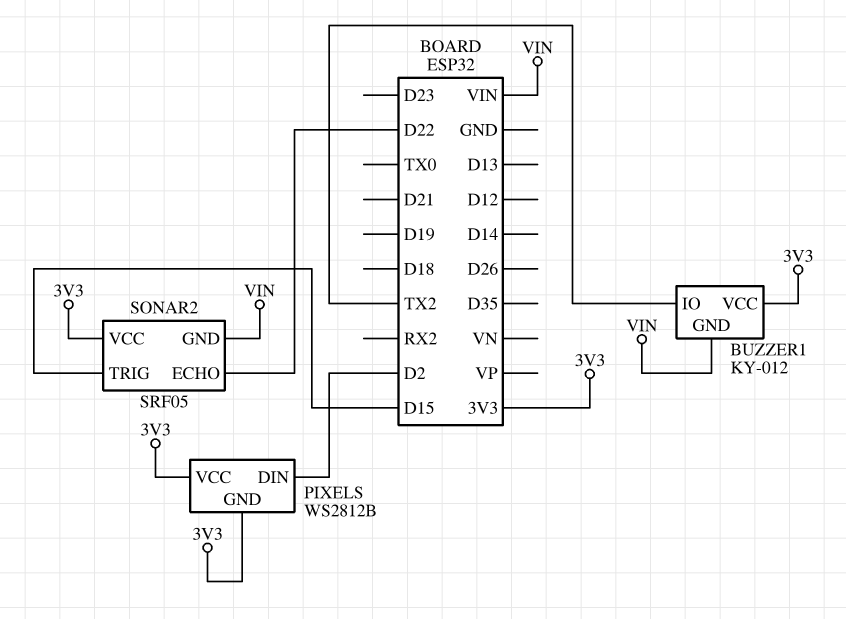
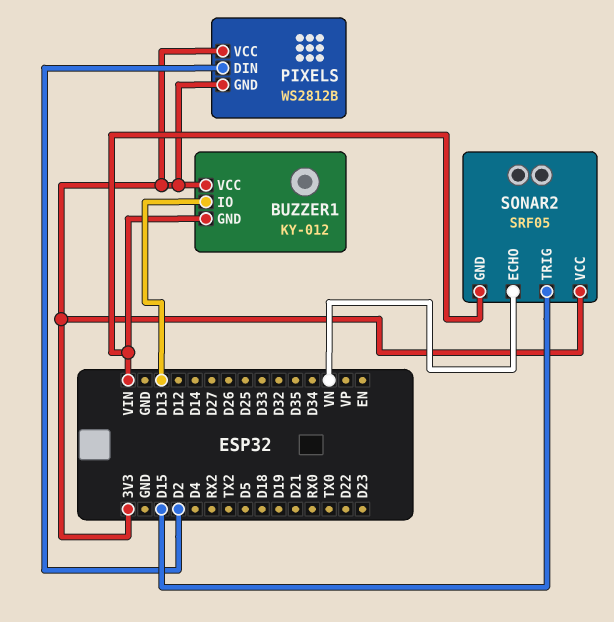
BUZZER1 pin IO: TX2 -> D13
SONAR2 pin ECHO: D22 -> VN

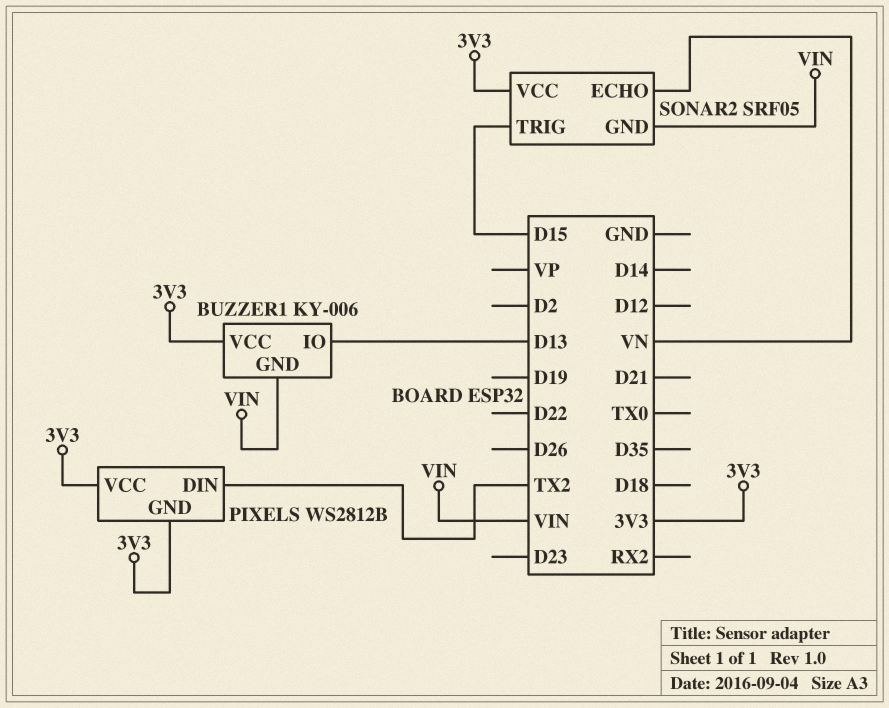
BUZZER1: KY-012 -> KY-006
PIXELS pin DIN: D2 -> TX2

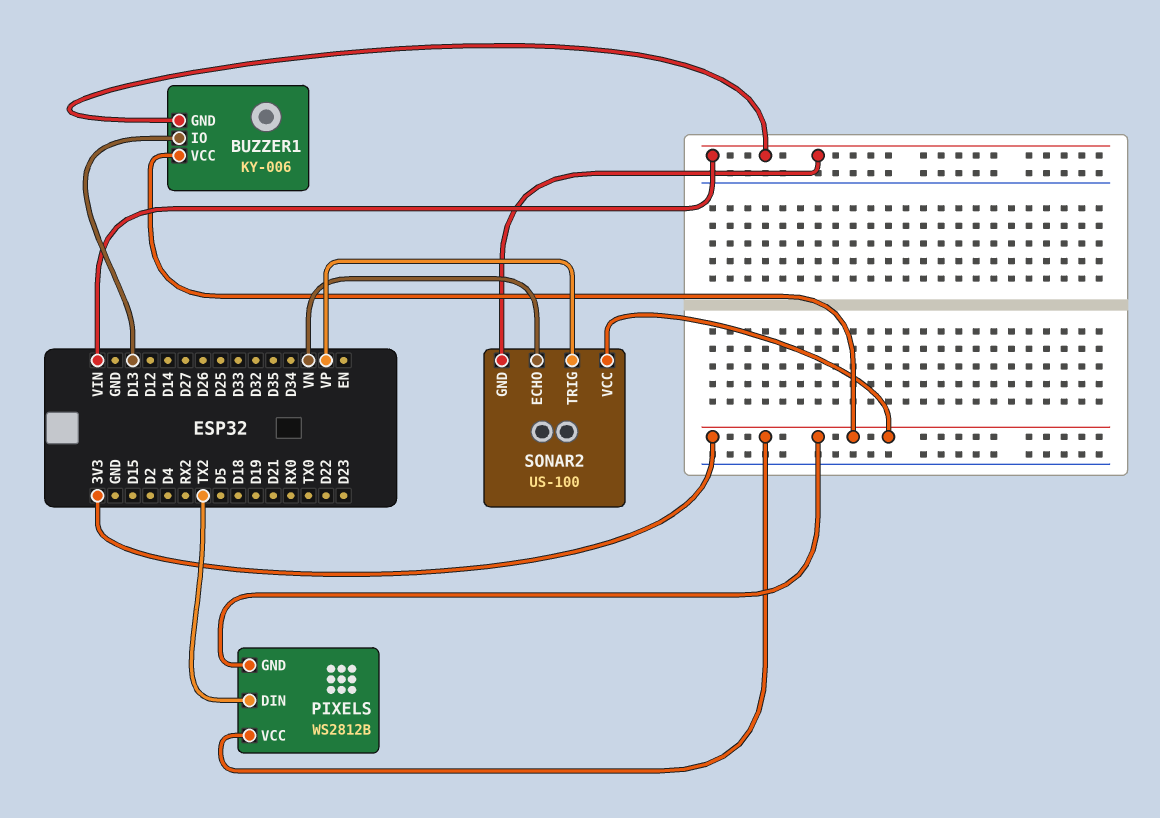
SONAR2: SRF05 -> US-100
SONAR2 pin TRIG: D15 -> VP

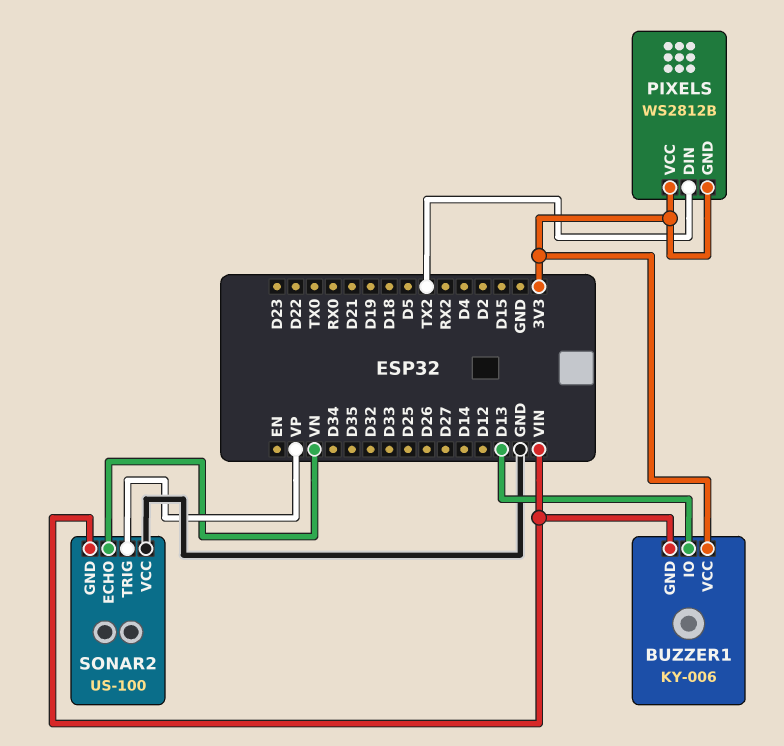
SONAR2 pin VCC: 3V3 -> GND

